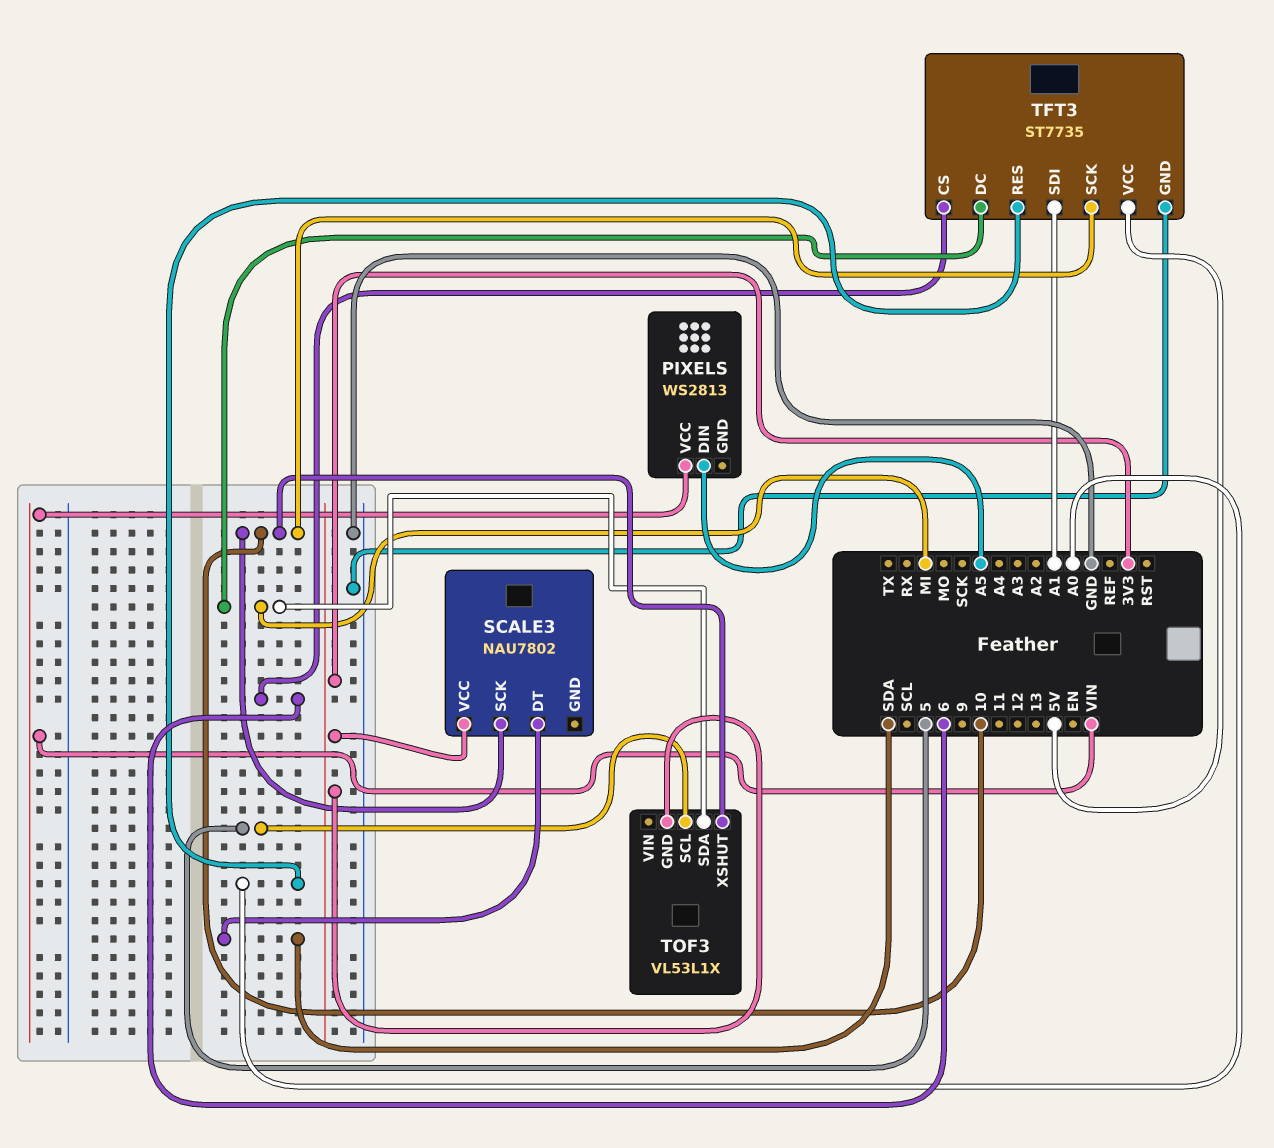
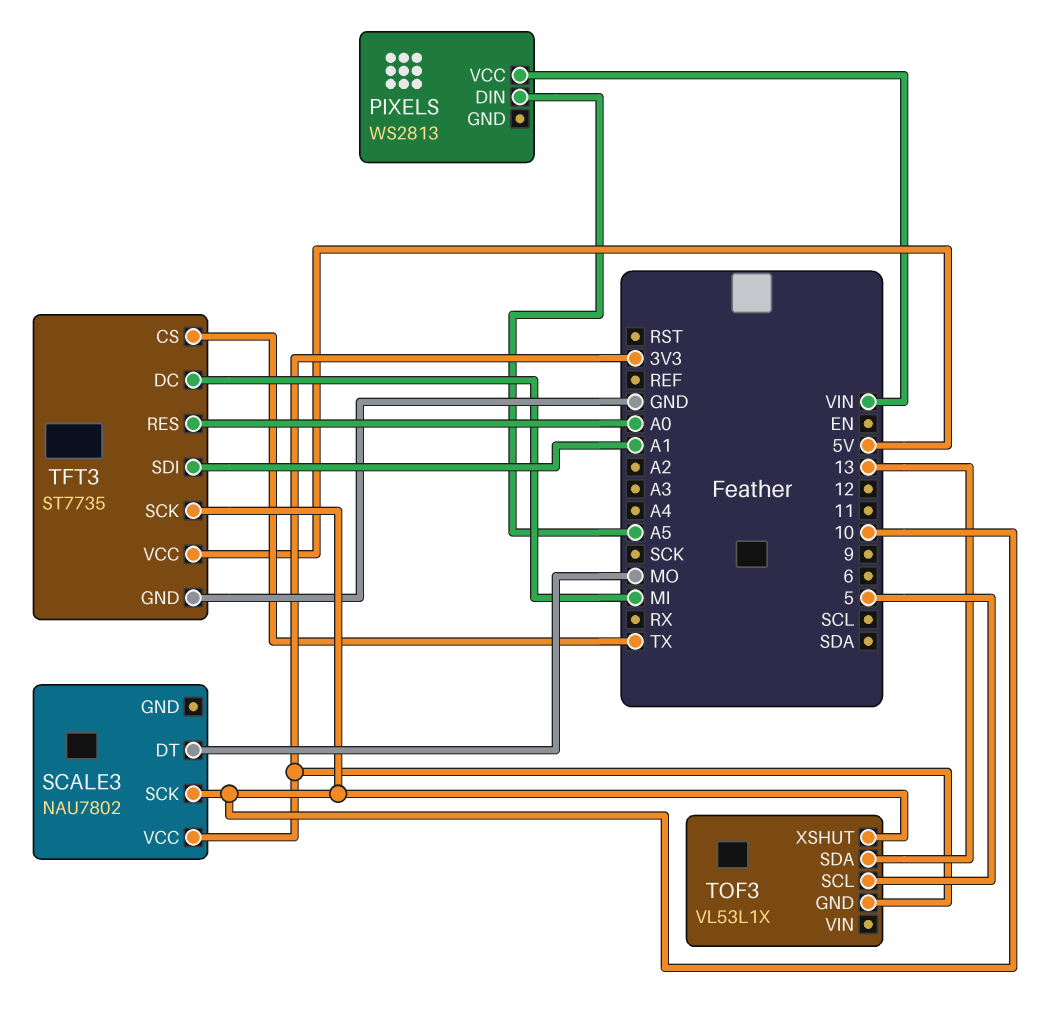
SCALE3 pin DT: SDA -> MO
TFT3 pin CS: 6 -> TX
TOF3 pin SDA: MI -> 13

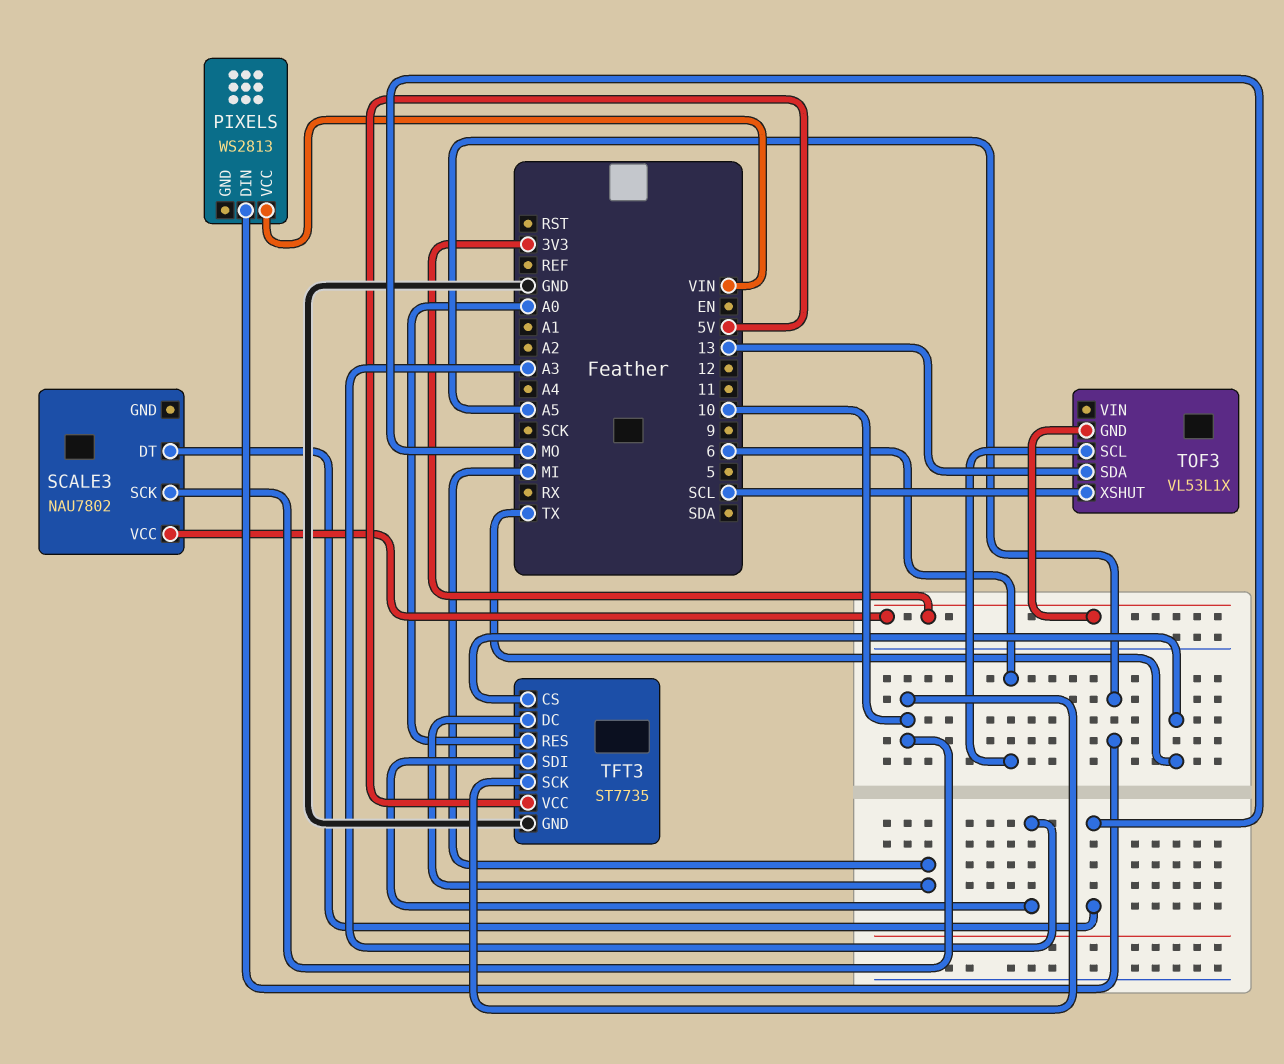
TFT3 pin SDI: A1 -> A3
TOF3 pin SCL: 5 -> 6
TOF3 pin XSHUT: 10 -> SCL

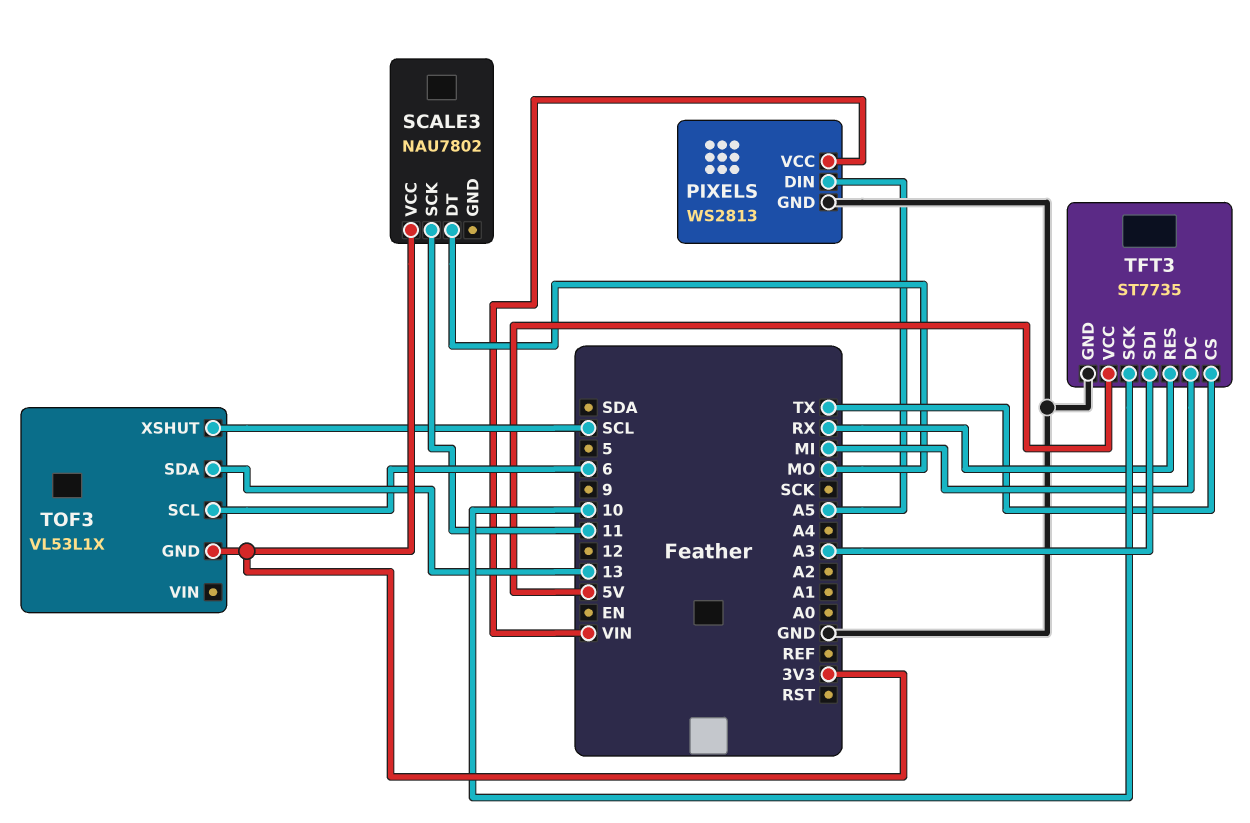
PIXELS pin GND: none -> GND
SCALE3 pin SCK: 10 -> 11
TFT3 pin RES: A0 -> RX

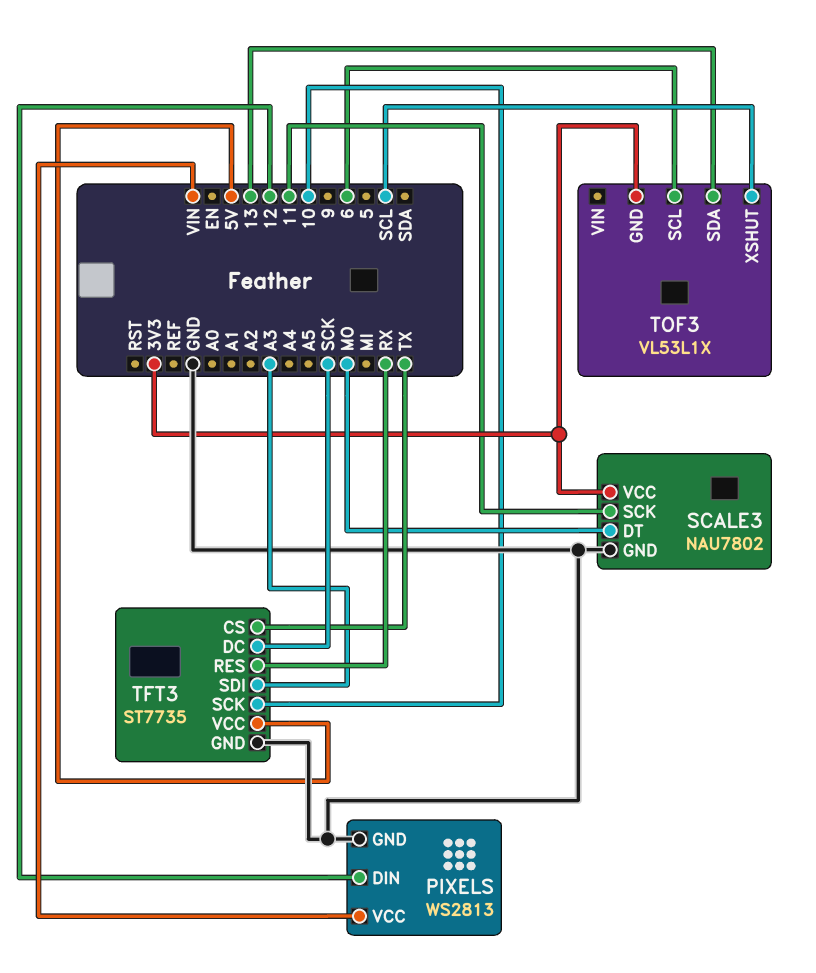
PIXELS pin DIN: A5 -> 12
SCALE3 pin GND: none -> GND
TFT3 pin DC: MI -> SCK

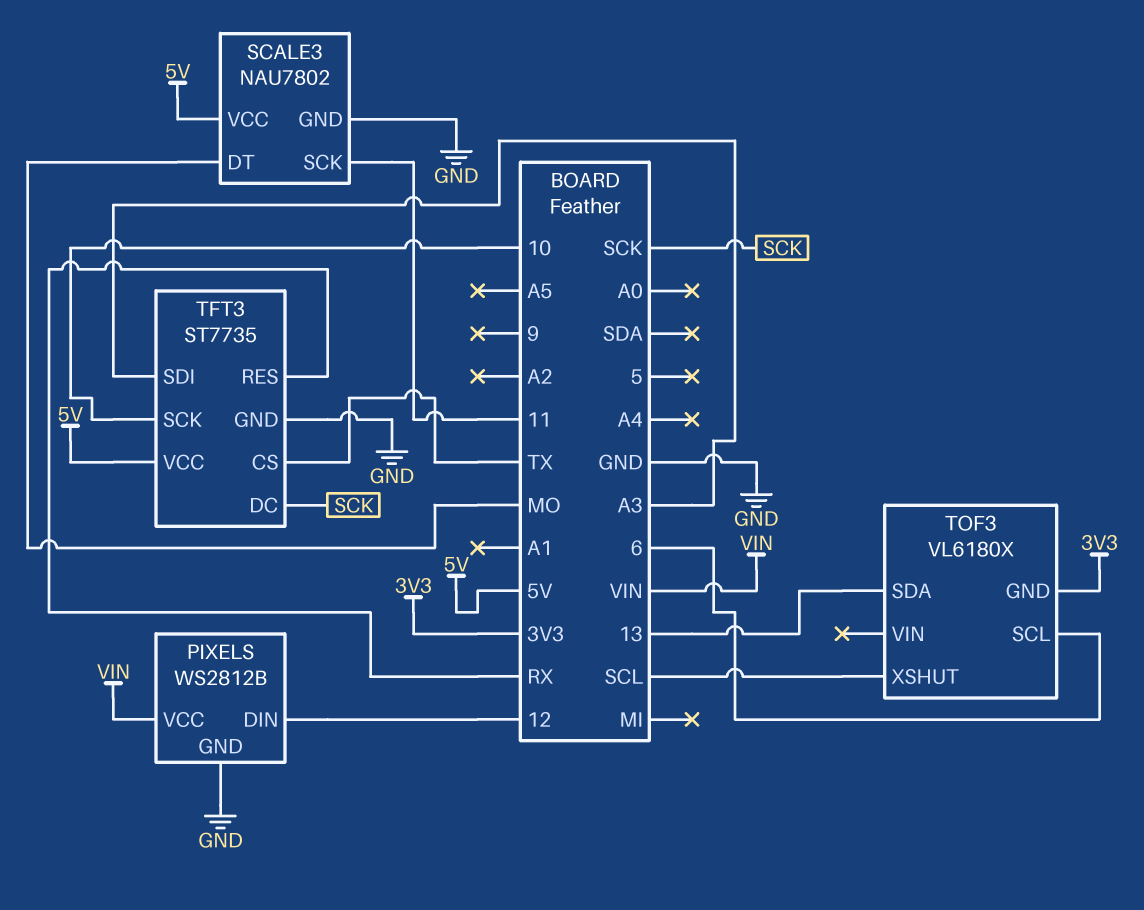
PIXELS: WS2813 -> WS2812B
SCALE3 pin VCC: 3V3 -> 5V
TOF3: VL53L1X -> VL6180X

